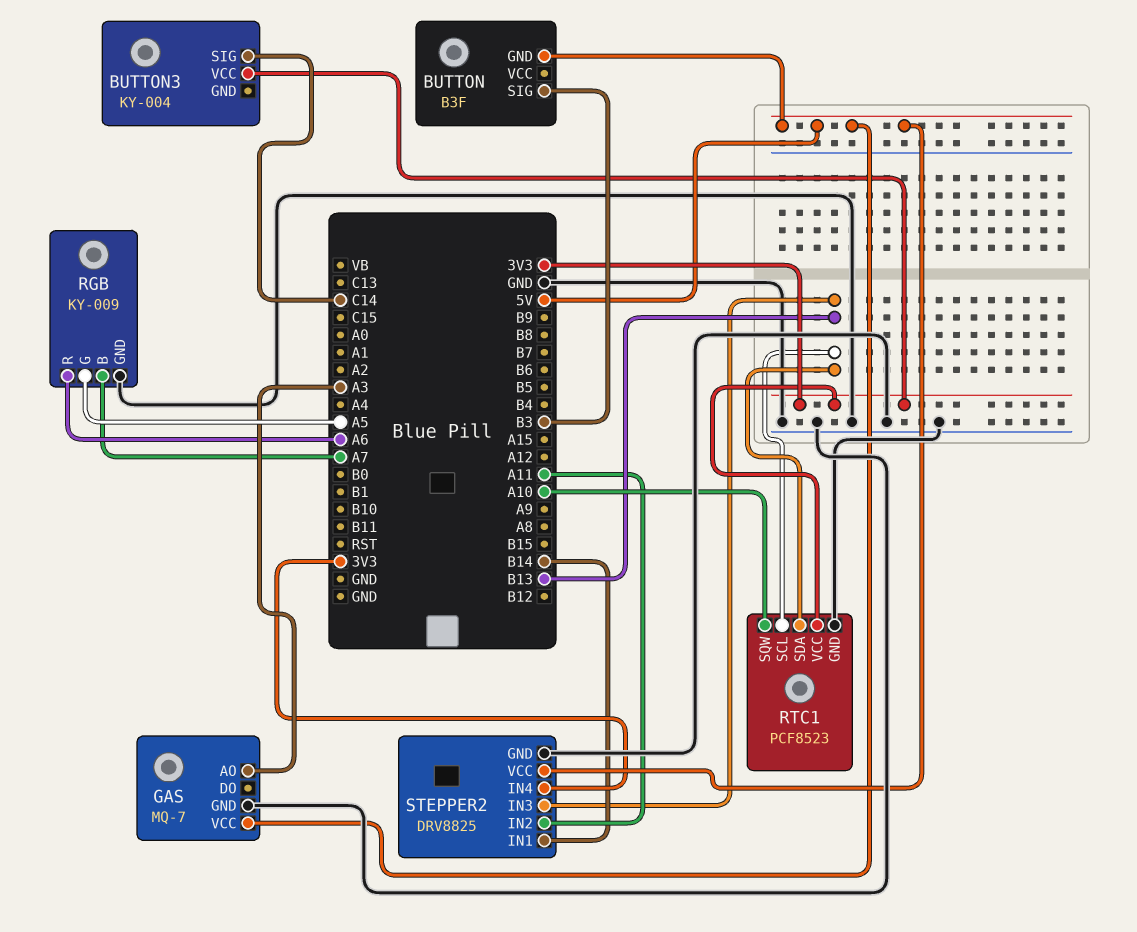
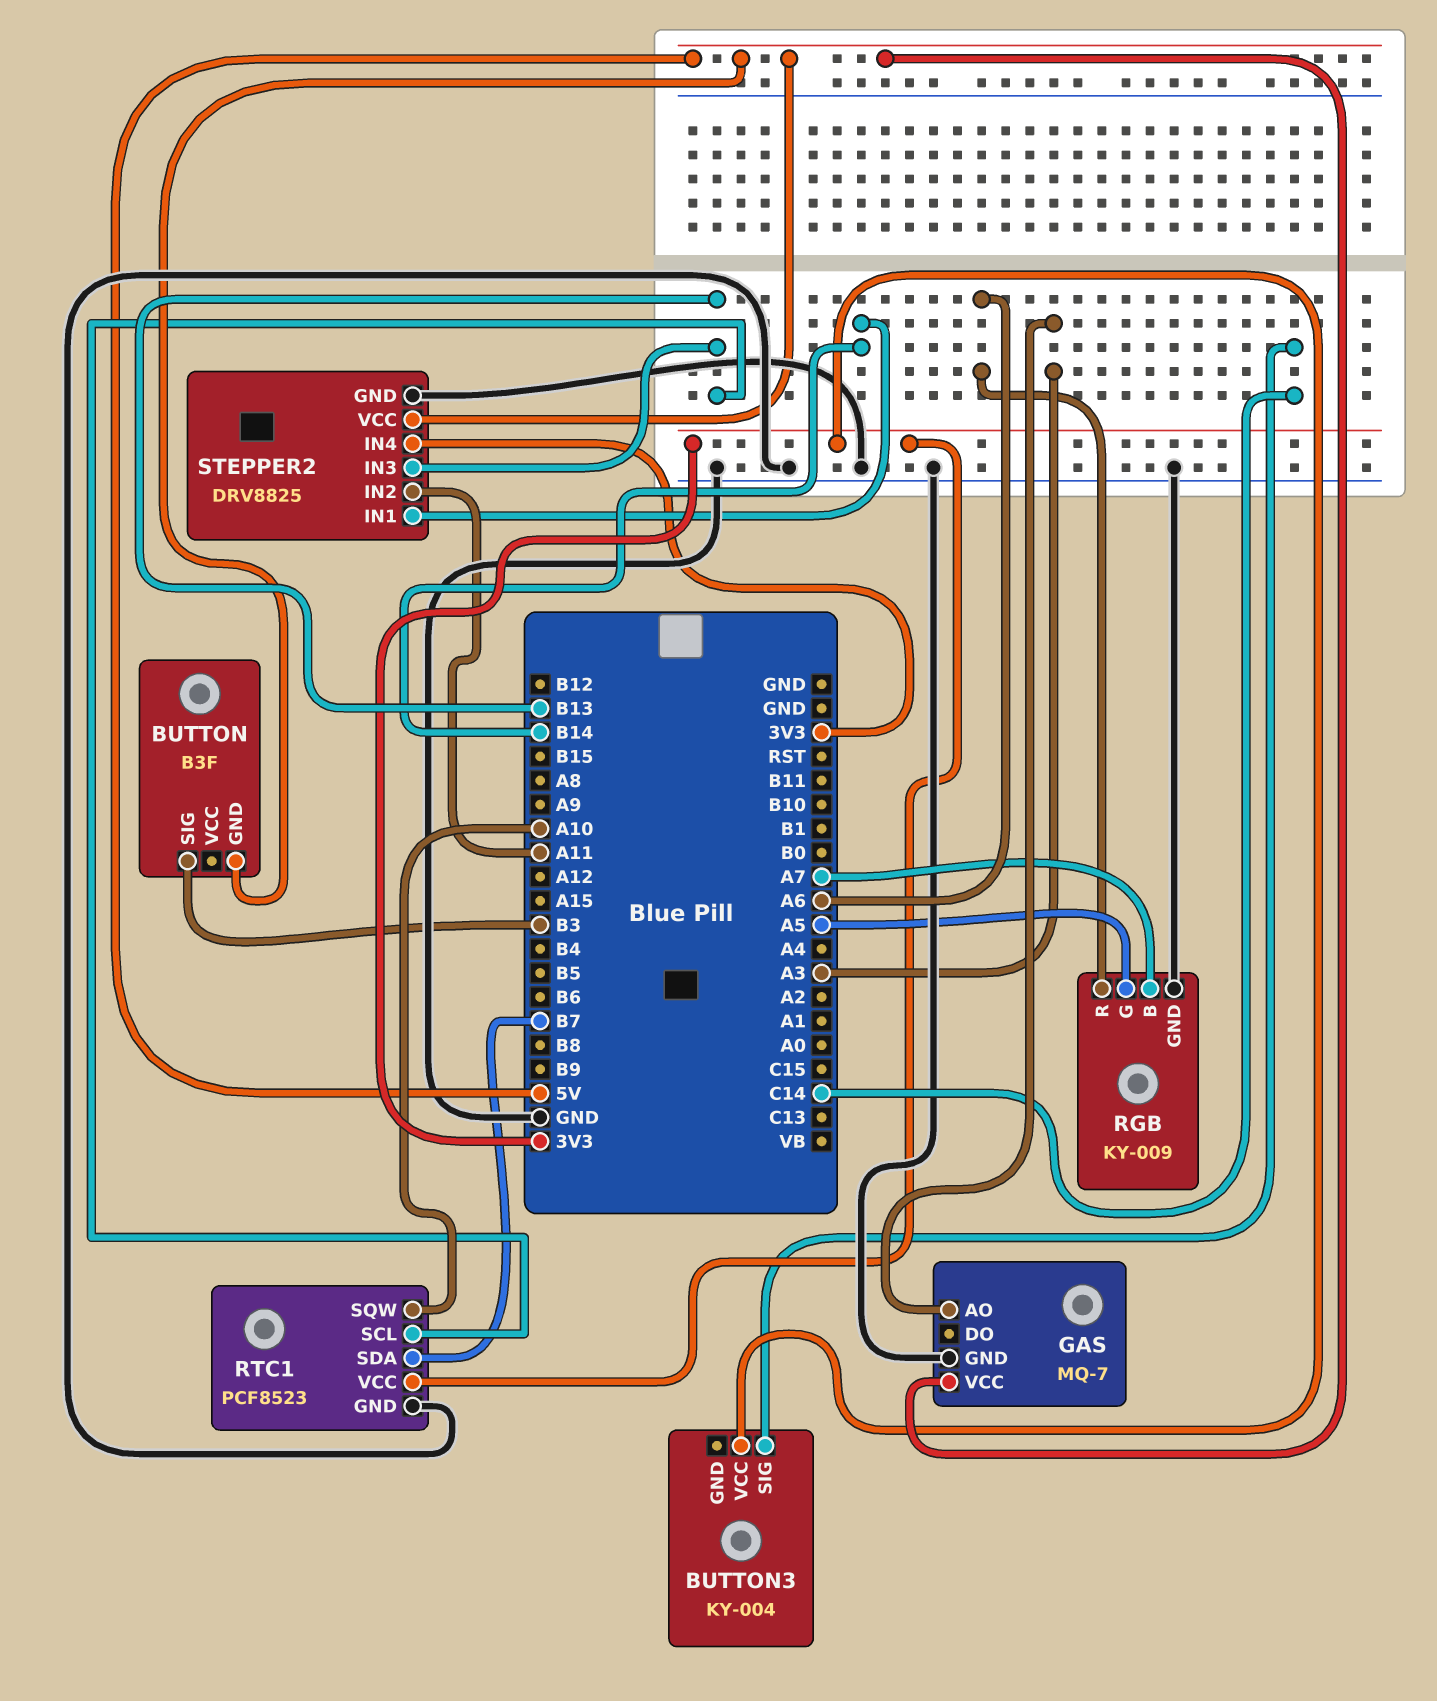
RTC1 pin SDA: B13 -> B7

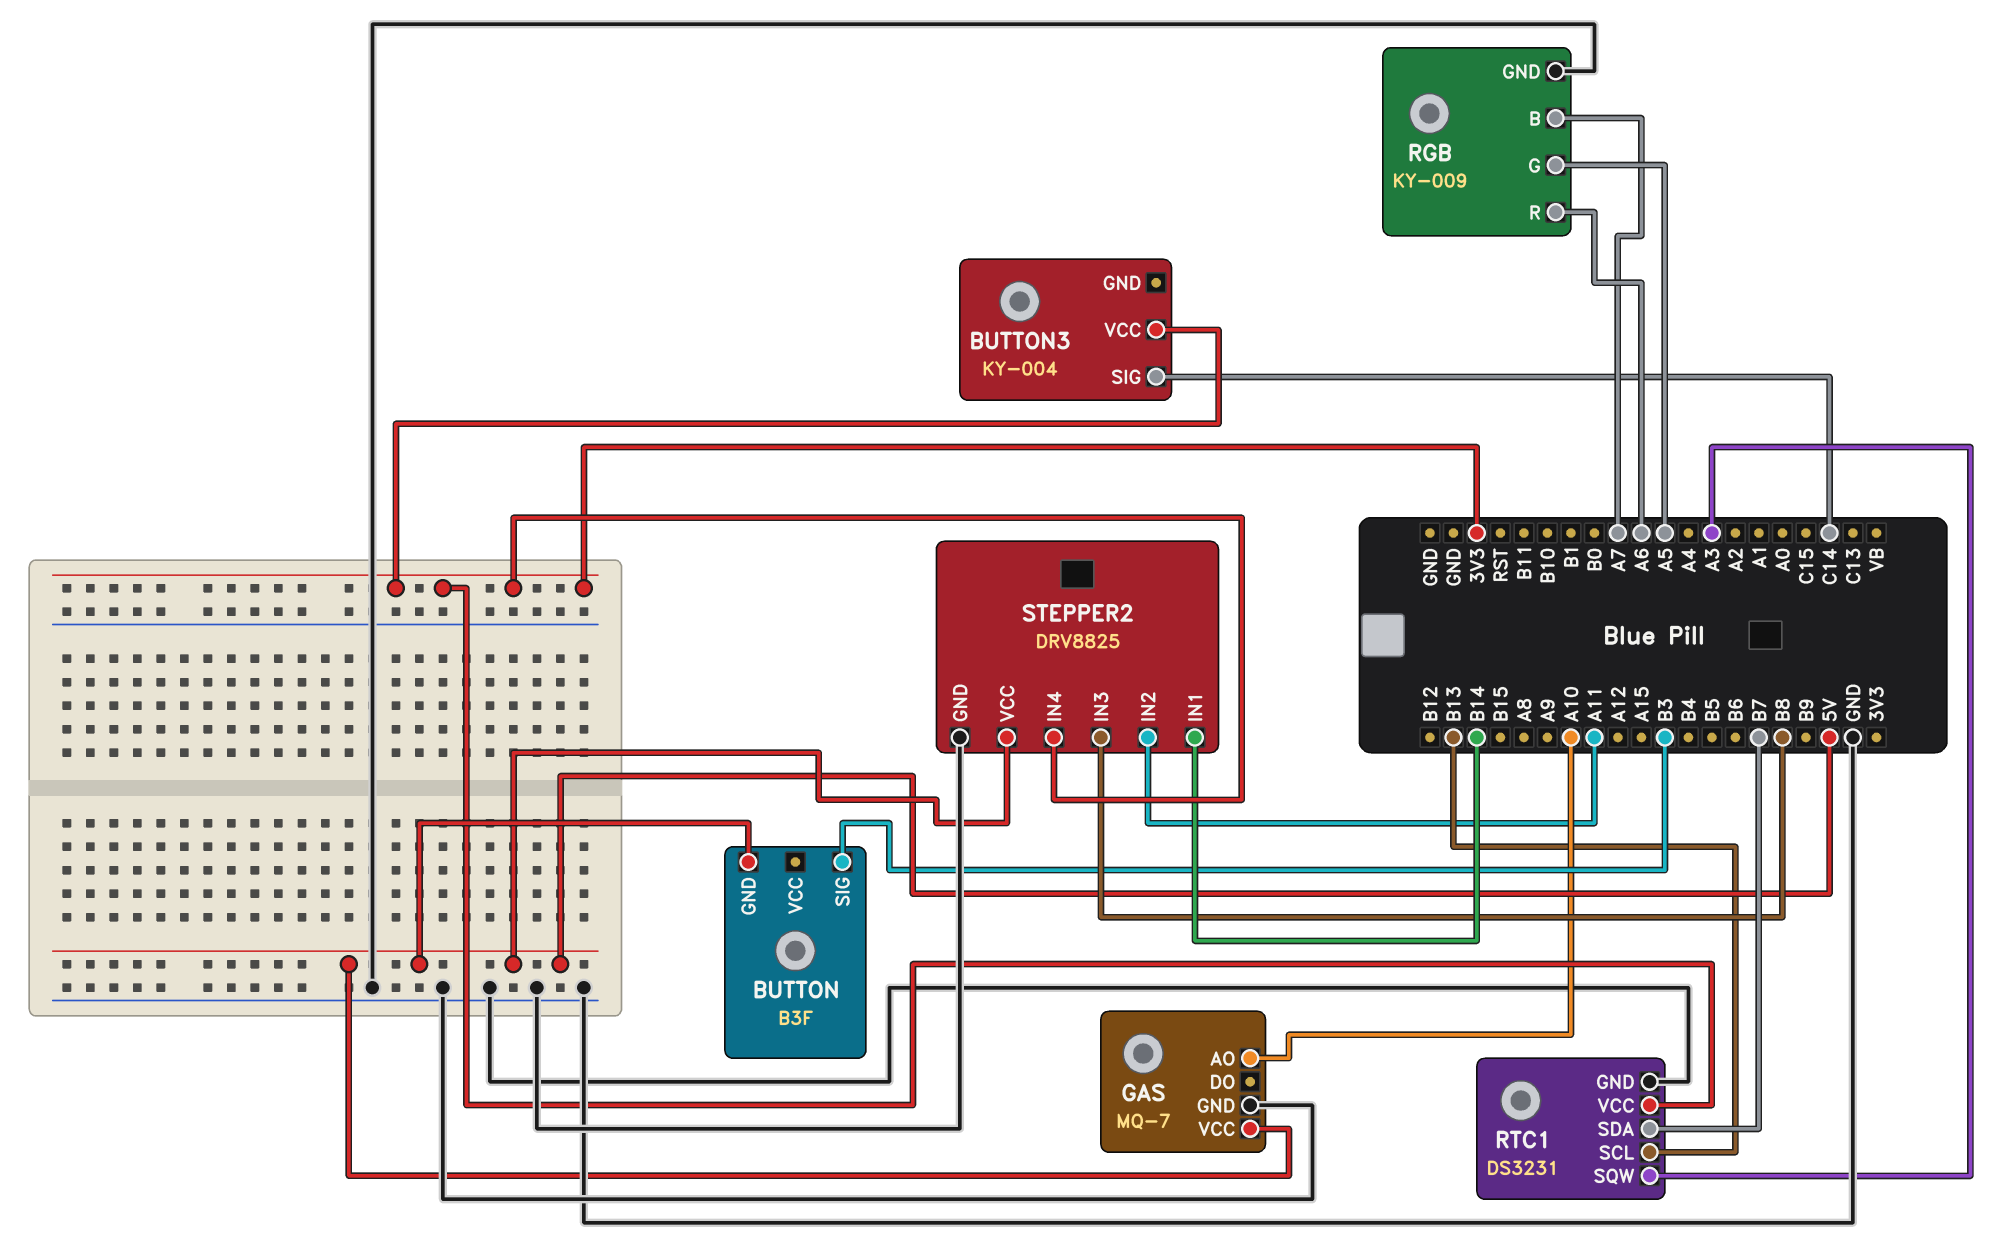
GAS pin AO: A3 -> A10
RTC1: PCF8523 -> DS3231
RTC1 pin SQW: A10 -> A3
STEPPER2 pin IN3: B13 -> B8

